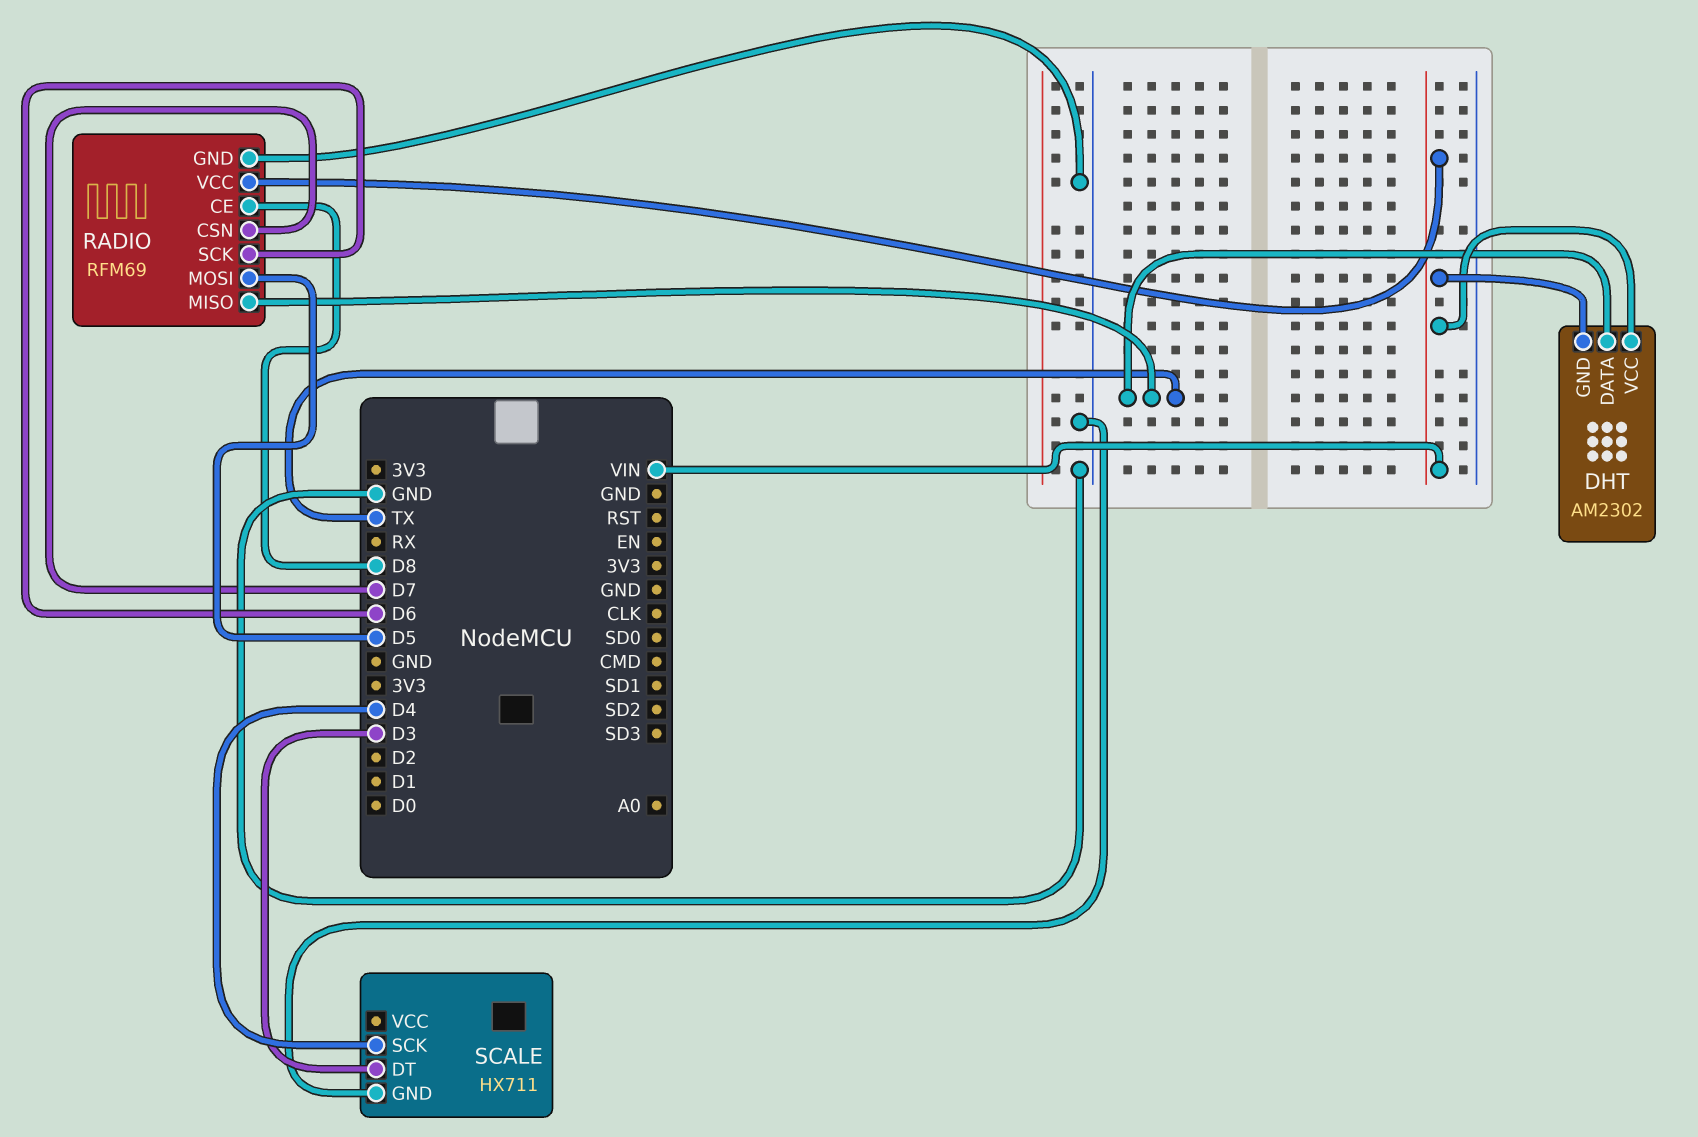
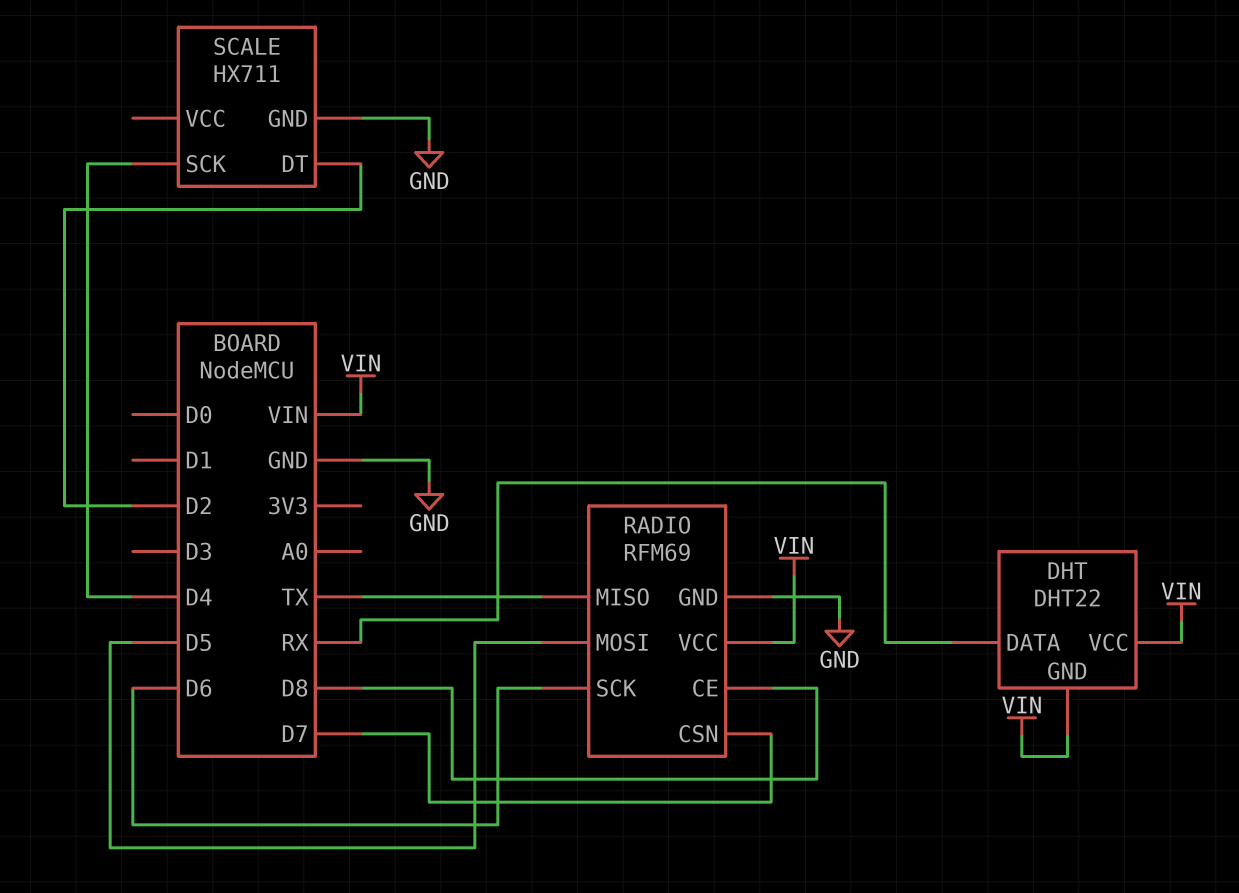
DHT: AM2302 -> DHT22
DHT pin DATA: TX -> RX
SCALE pin DT: D3 -> D2

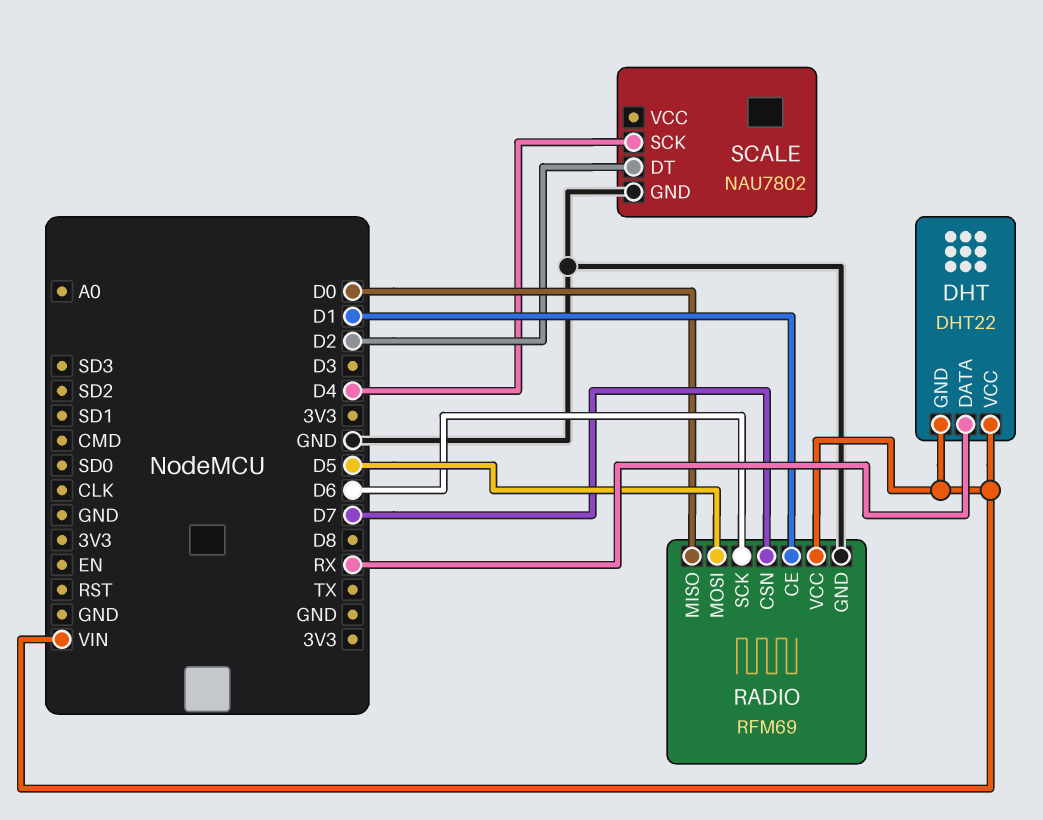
RADIO pin CE: D8 -> D1
RADIO pin MISO: TX -> D0
SCALE: HX711 -> NAU7802

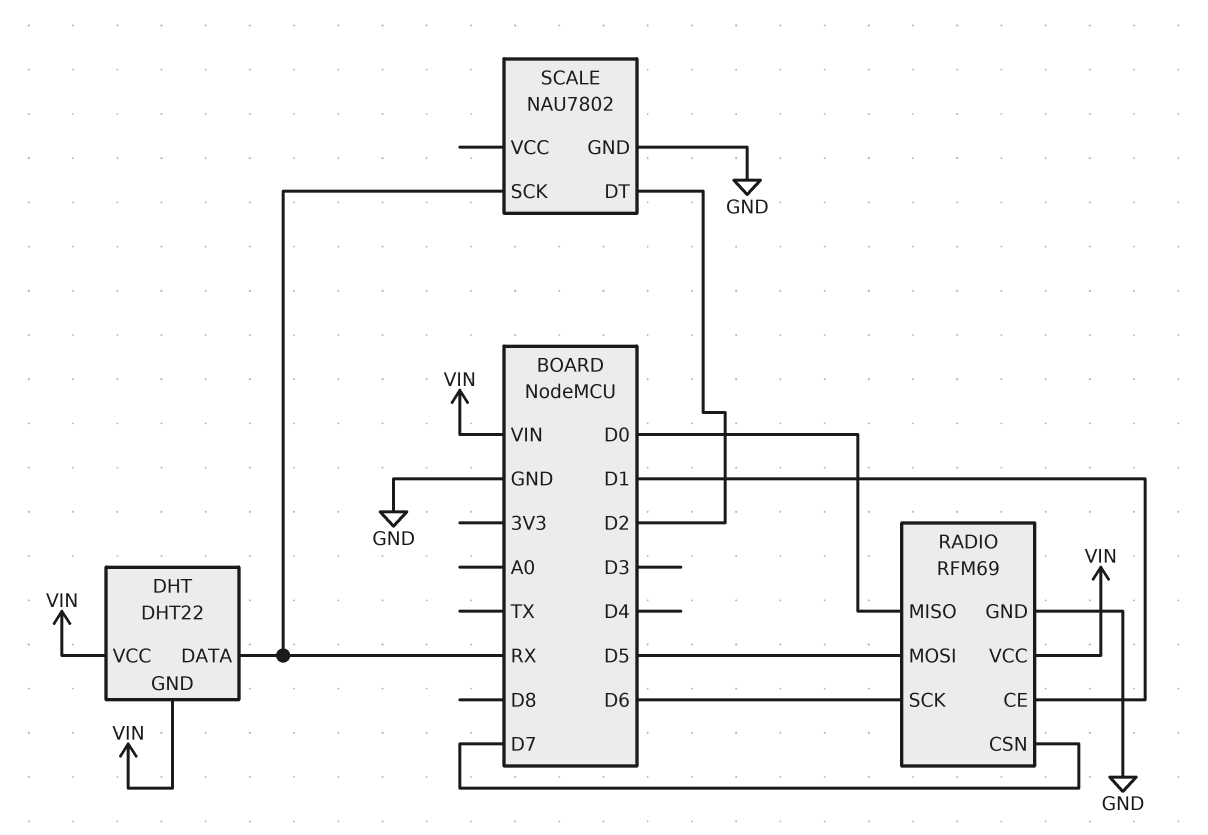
SCALE pin SCK: D4 -> RX

